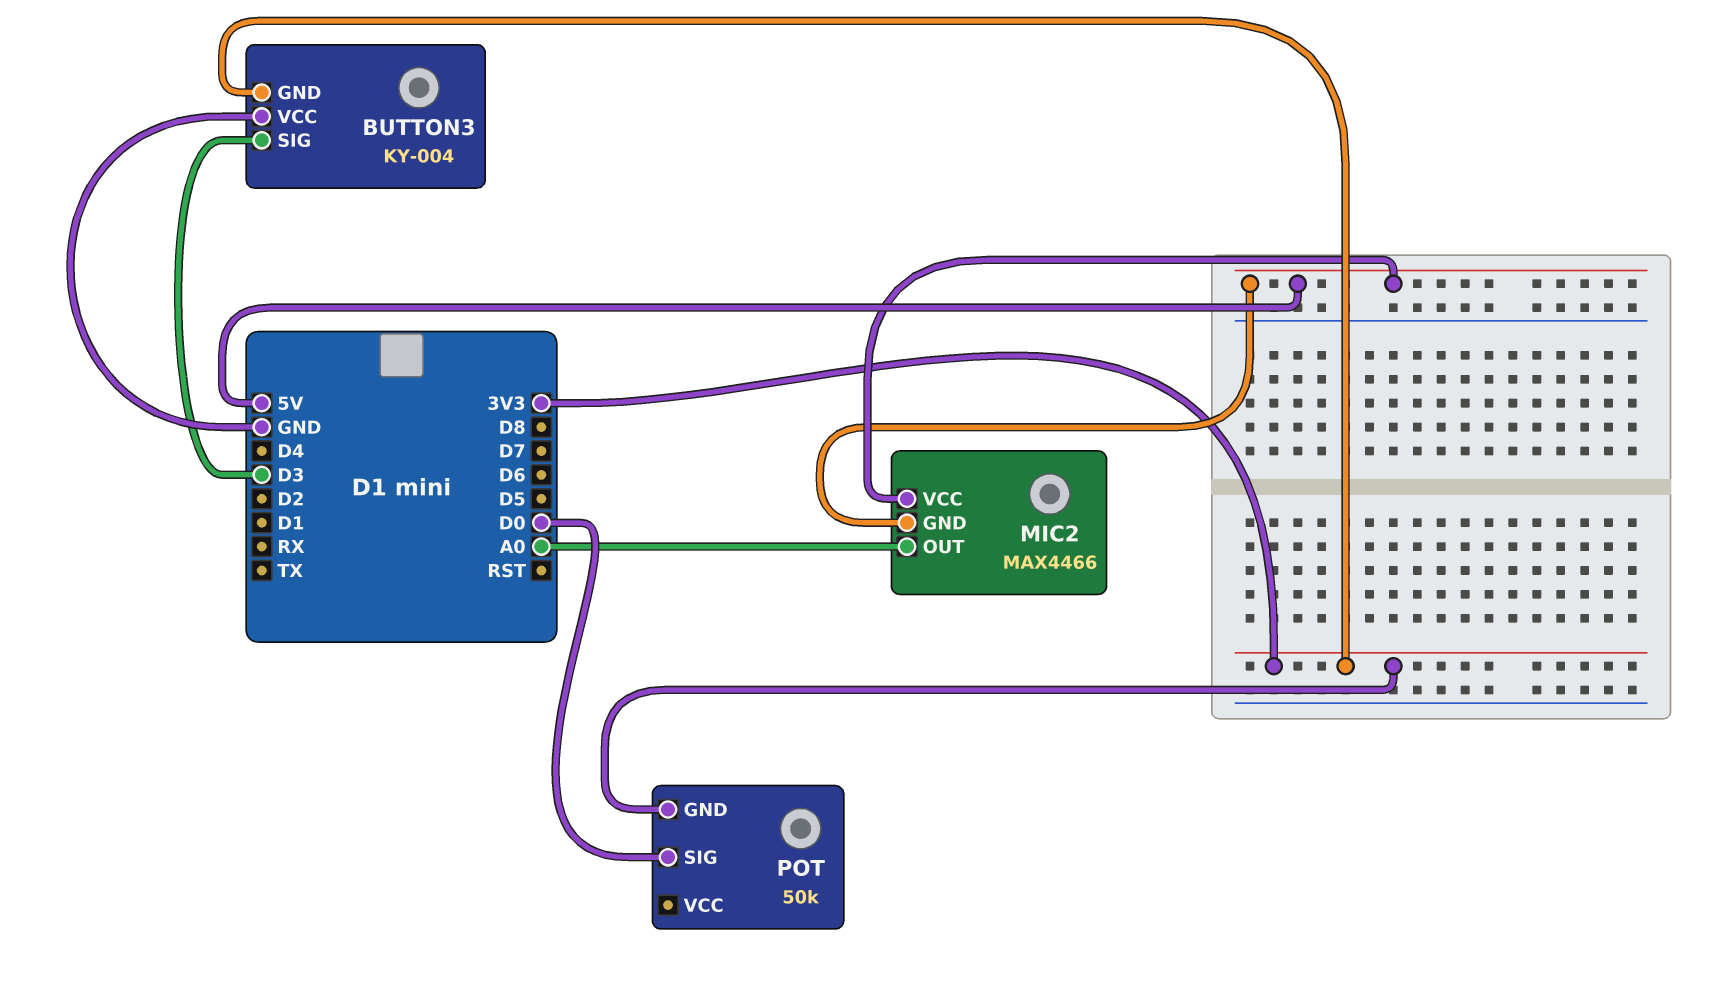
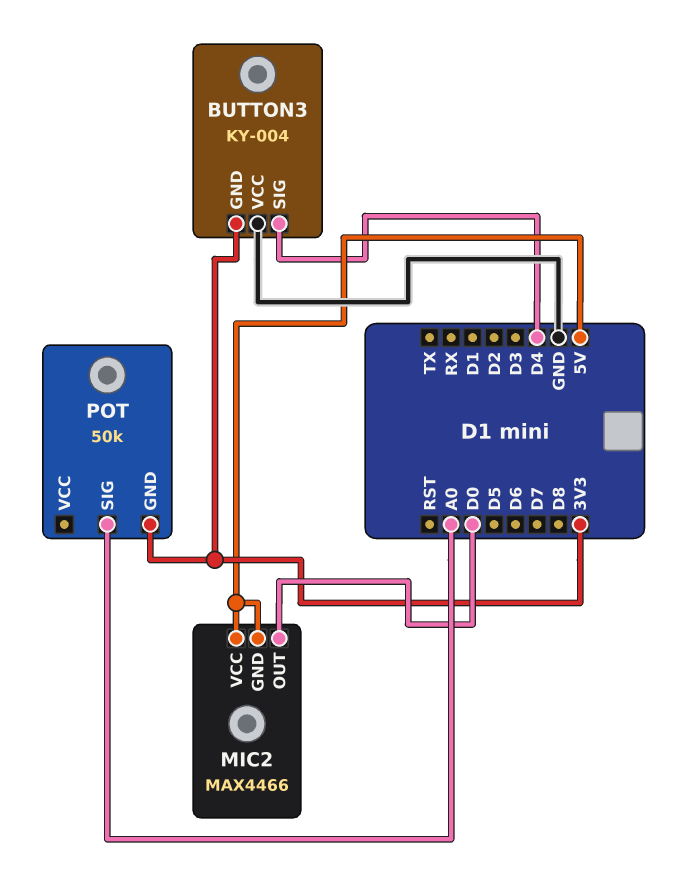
BUTTON3 pin SIG: D3 -> D4
MIC2 pin OUT: A0 -> D0
POT pin SIG: D0 -> A0

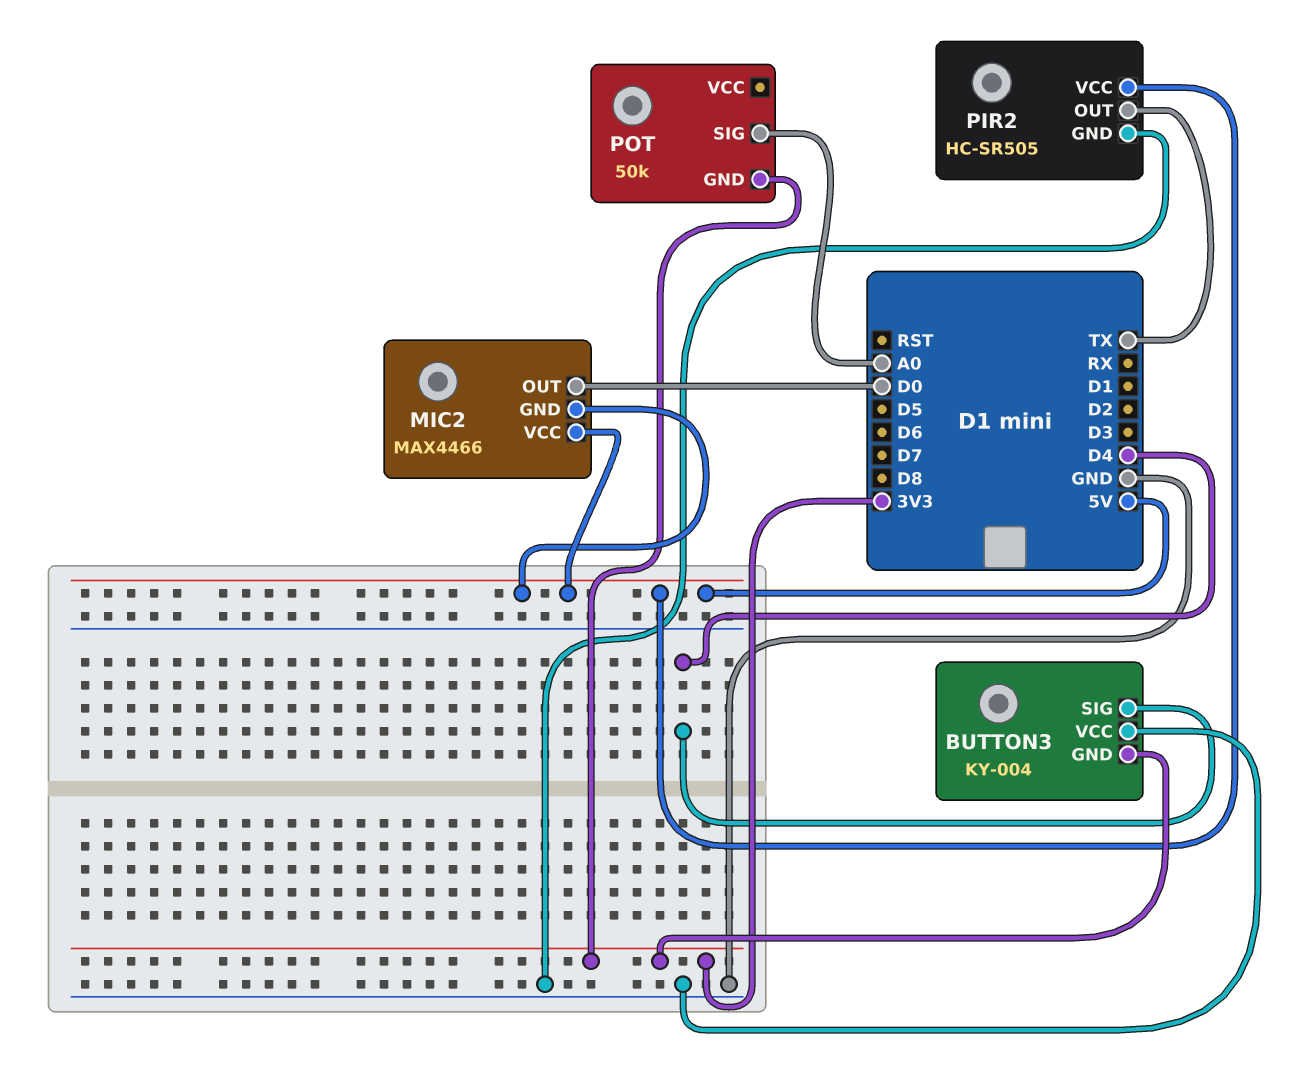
PIR2: none -> HC-SR505
PIR2 pin GND: none -> GND
PIR2 pin OUT: none -> TX
PIR2 pin VCC: none -> 5V

